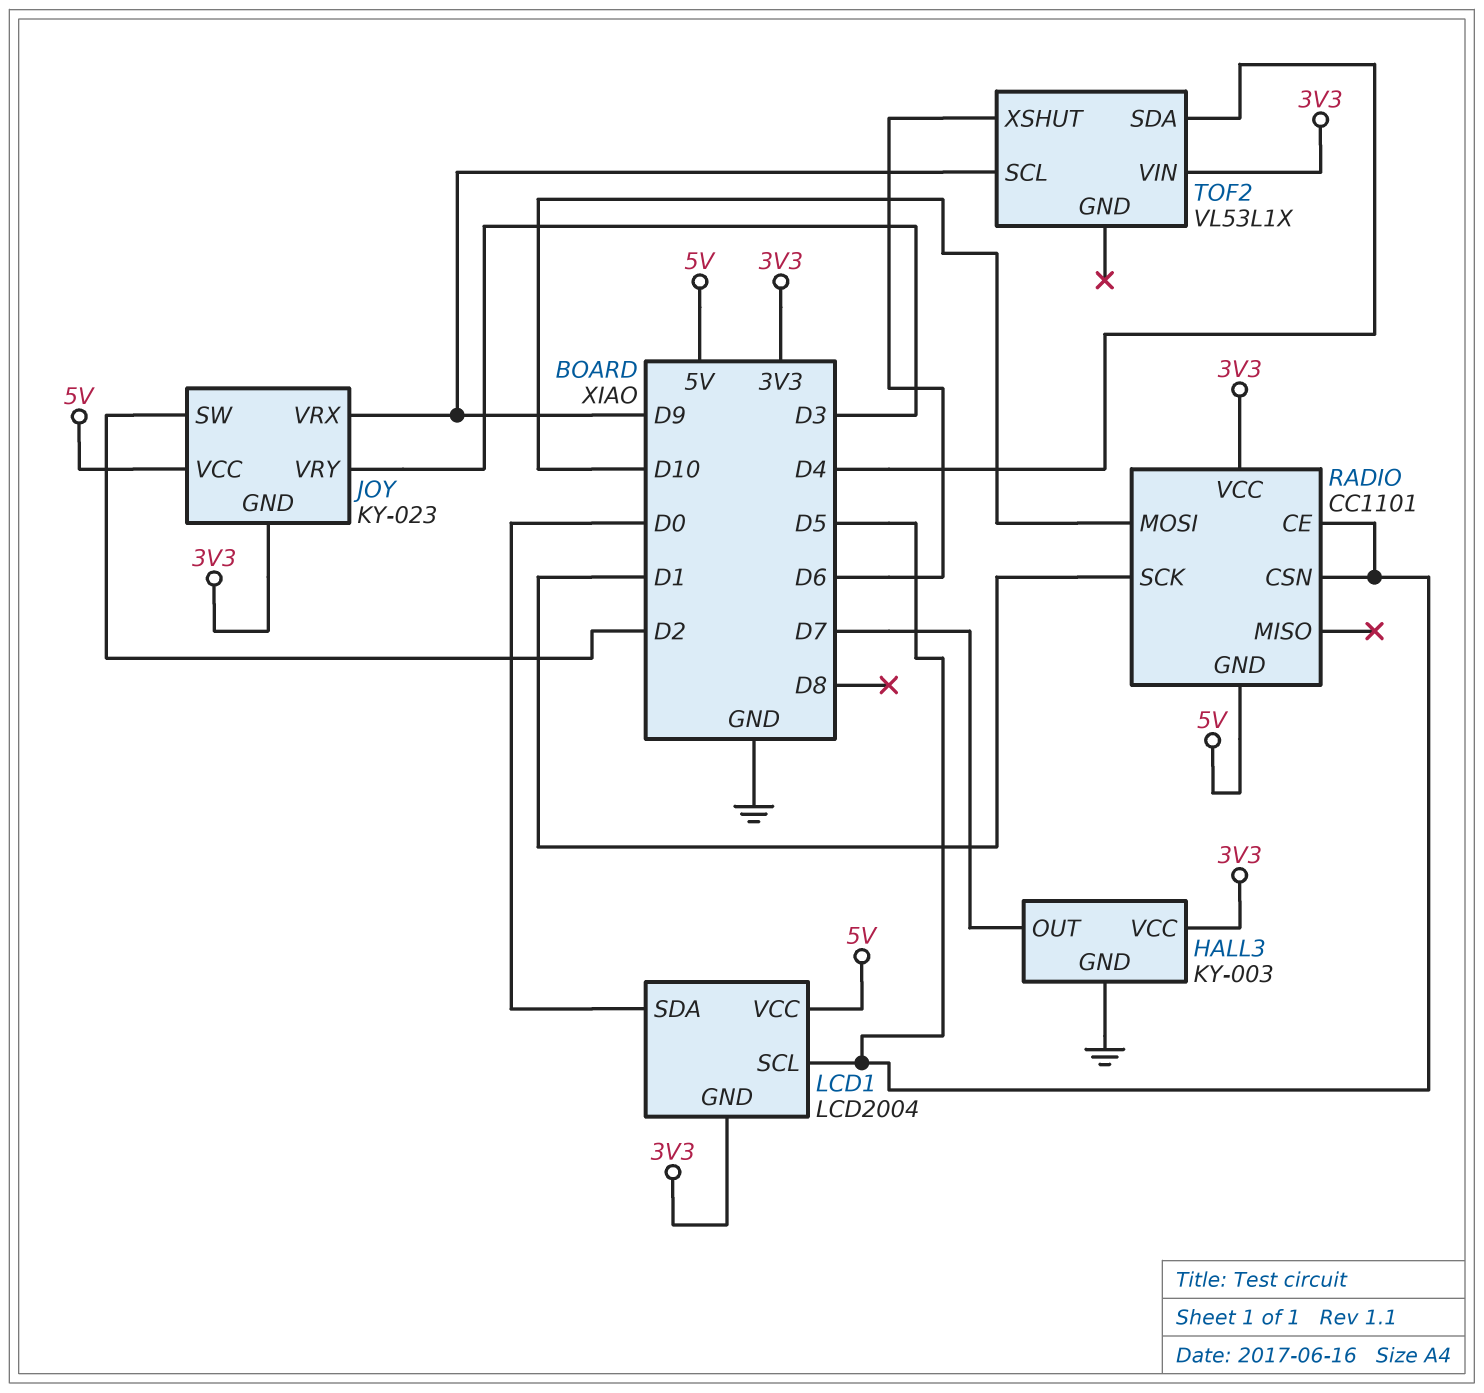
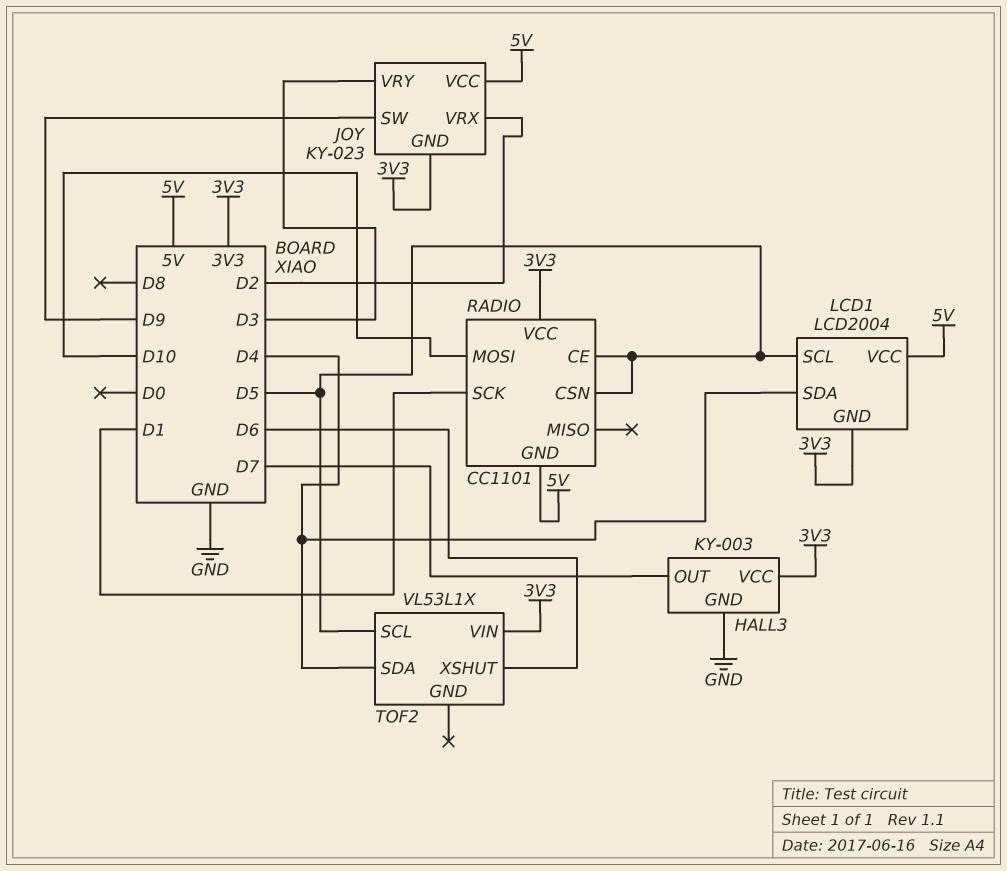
JOY pin SW: D2 -> D9
JOY pin VRX: D9 -> D2
LCD1 pin SDA: D0 -> D4
TOF2 pin SCL: D9 -> D5

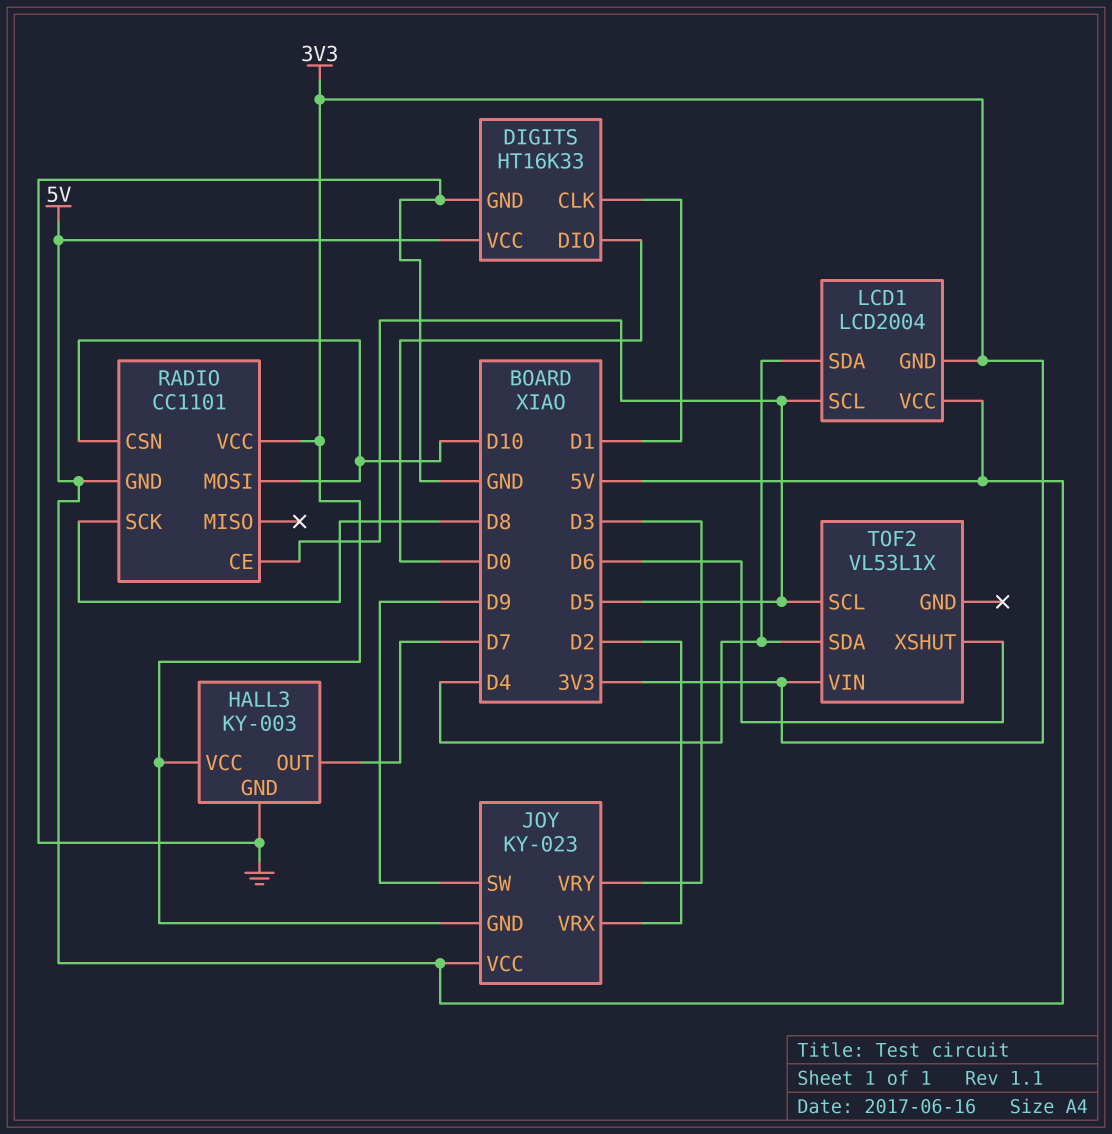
DIGITS: none -> HT16K33
DIGITS pin CLK: none -> D1
DIGITS pin DIO: none -> D0
DIGITS pin GND: none -> GND
DIGITS pin VCC: none -> 5V
RADIO pin CSN: D5 -> D10
RADIO pin SCK: D1 -> D8

